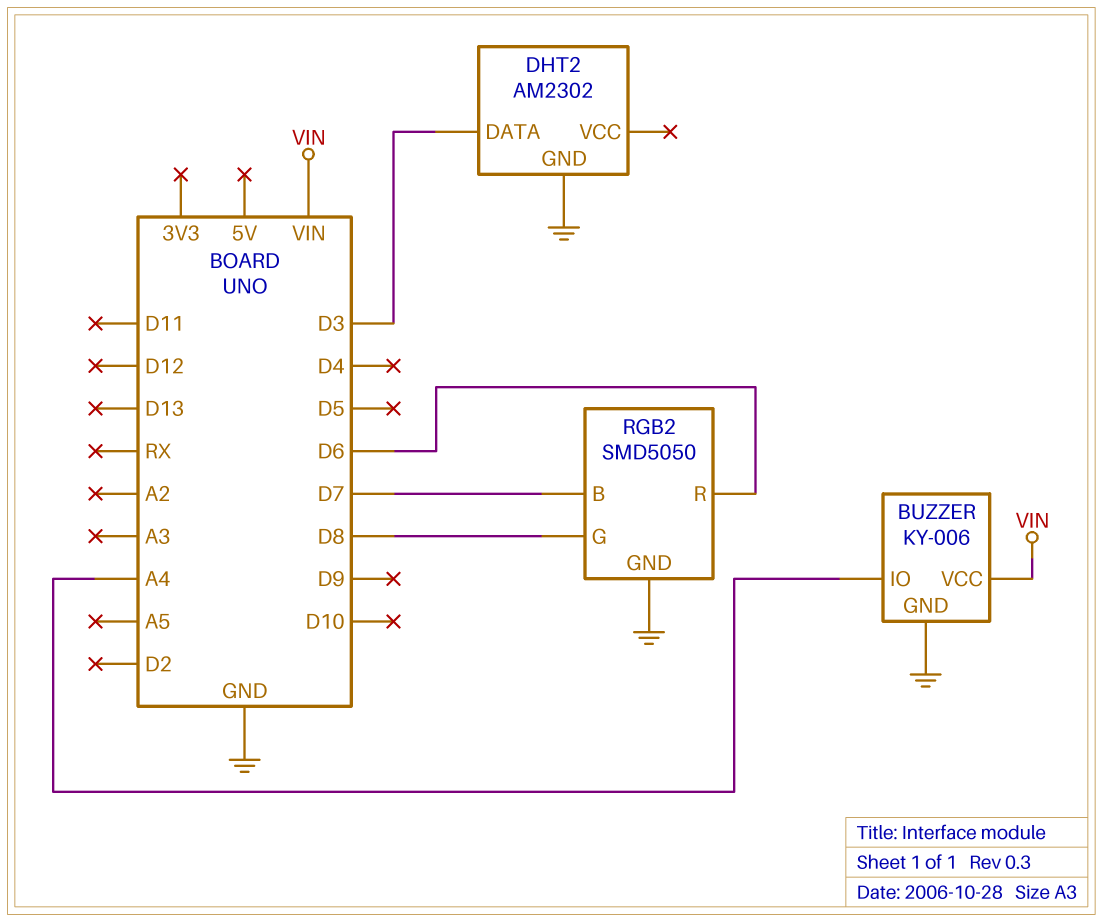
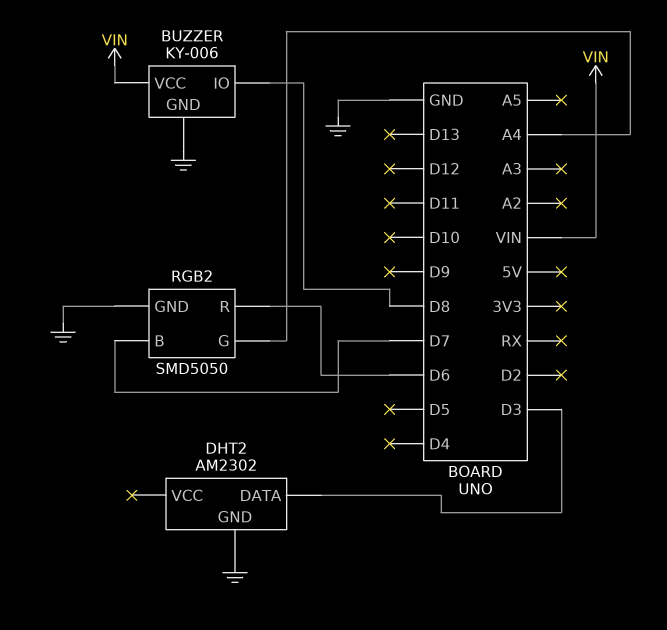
BUZZER pin IO: A4 -> D8
RGB2 pin G: D8 -> A4

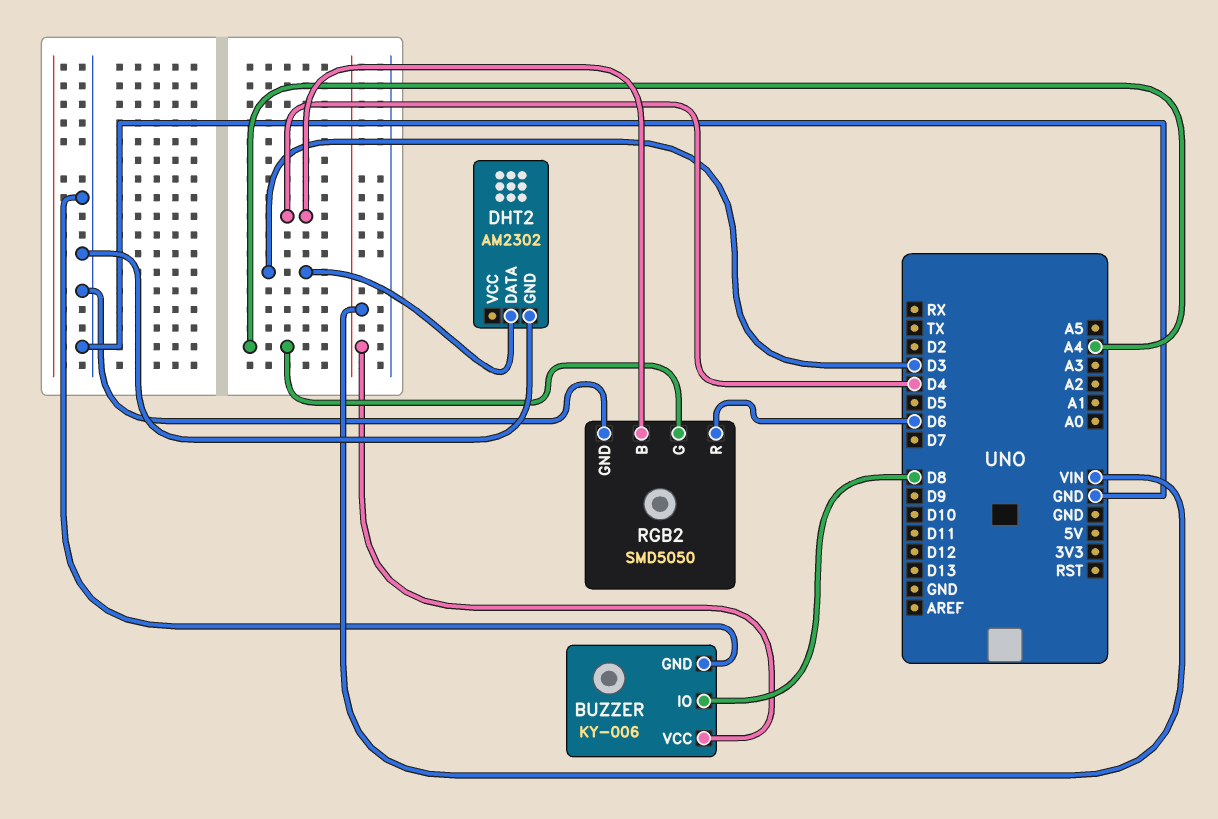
RGB2 pin B: D7 -> D4

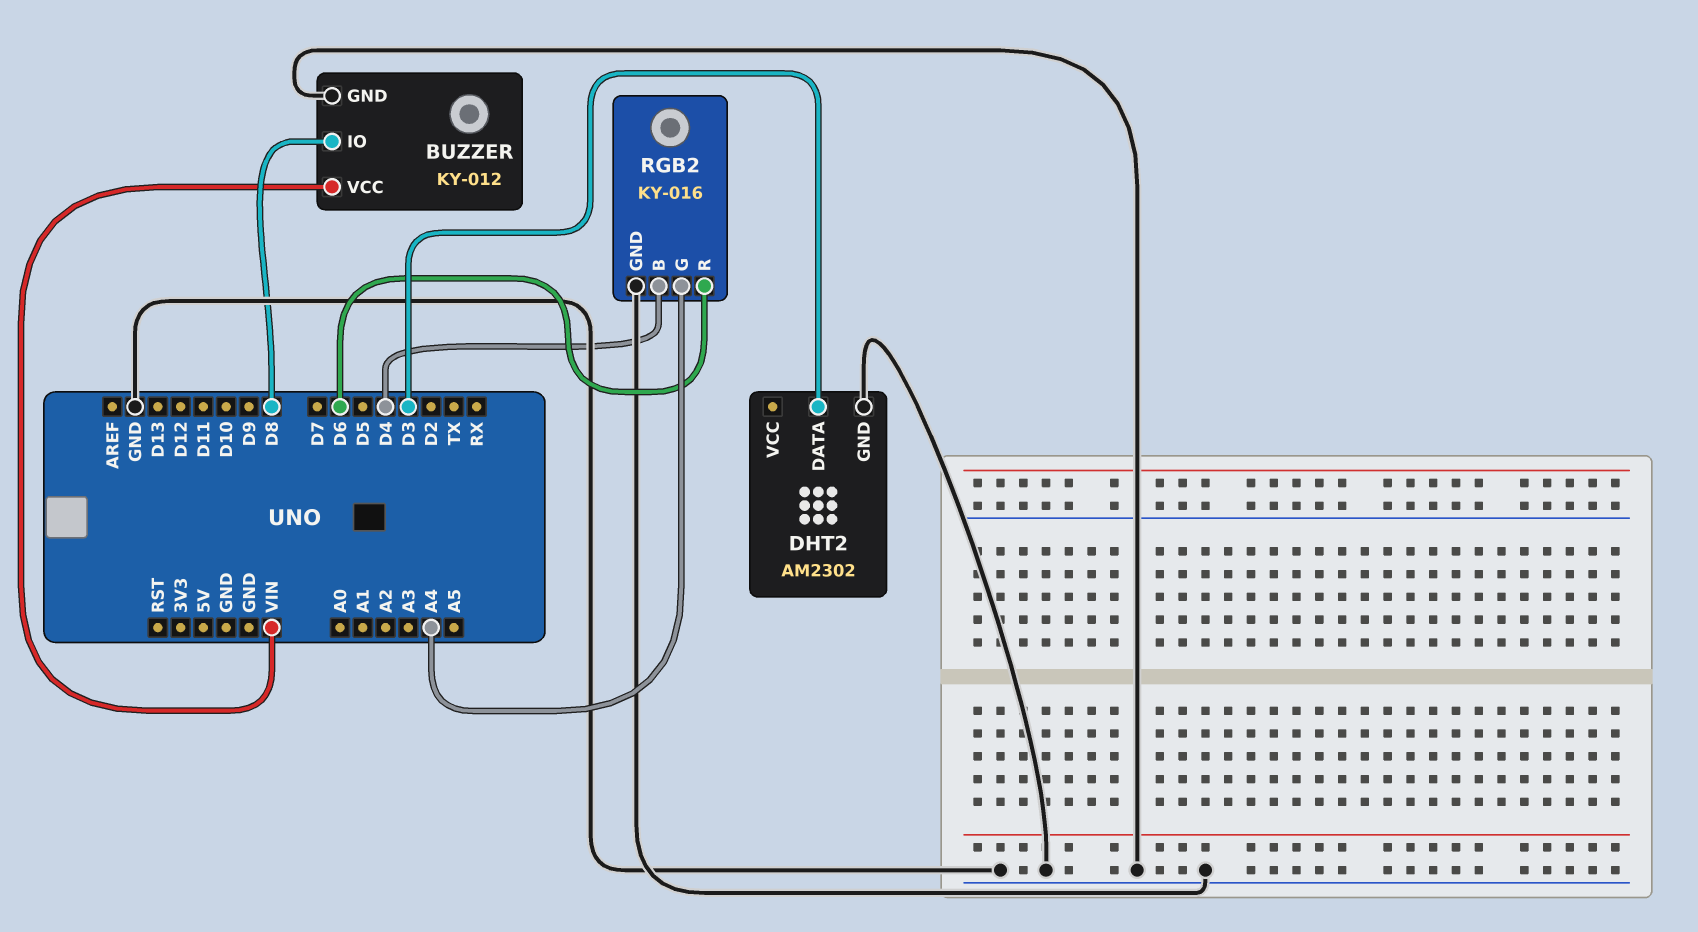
BUZZER: KY-006 -> KY-012
RGB2: SMD5050 -> KY-016

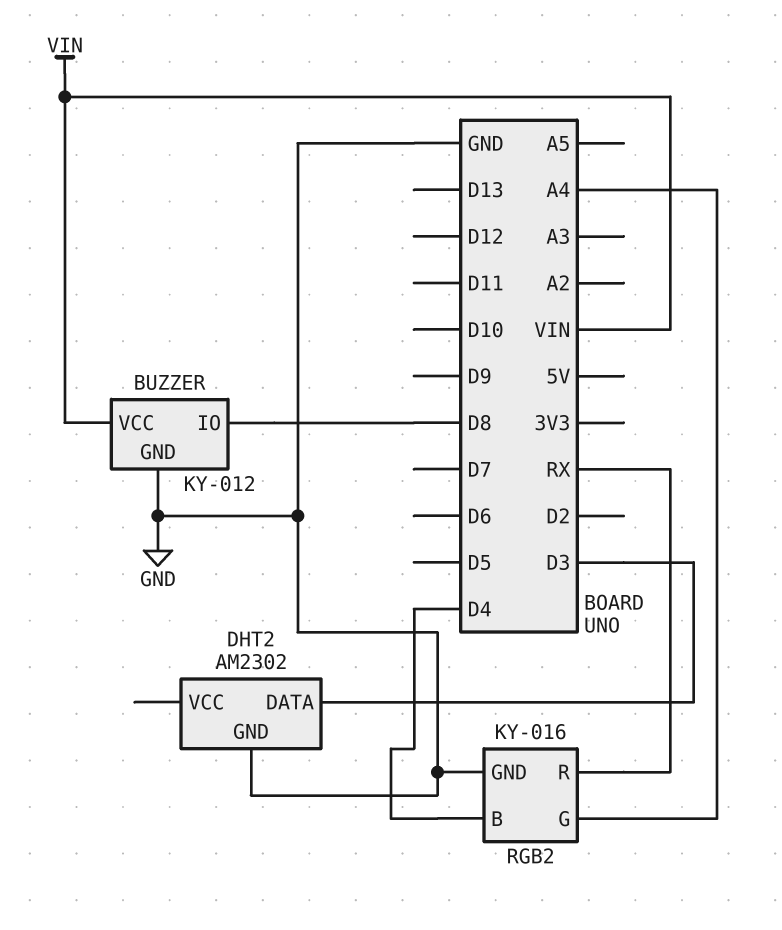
RGB2 pin R: D6 -> RX

